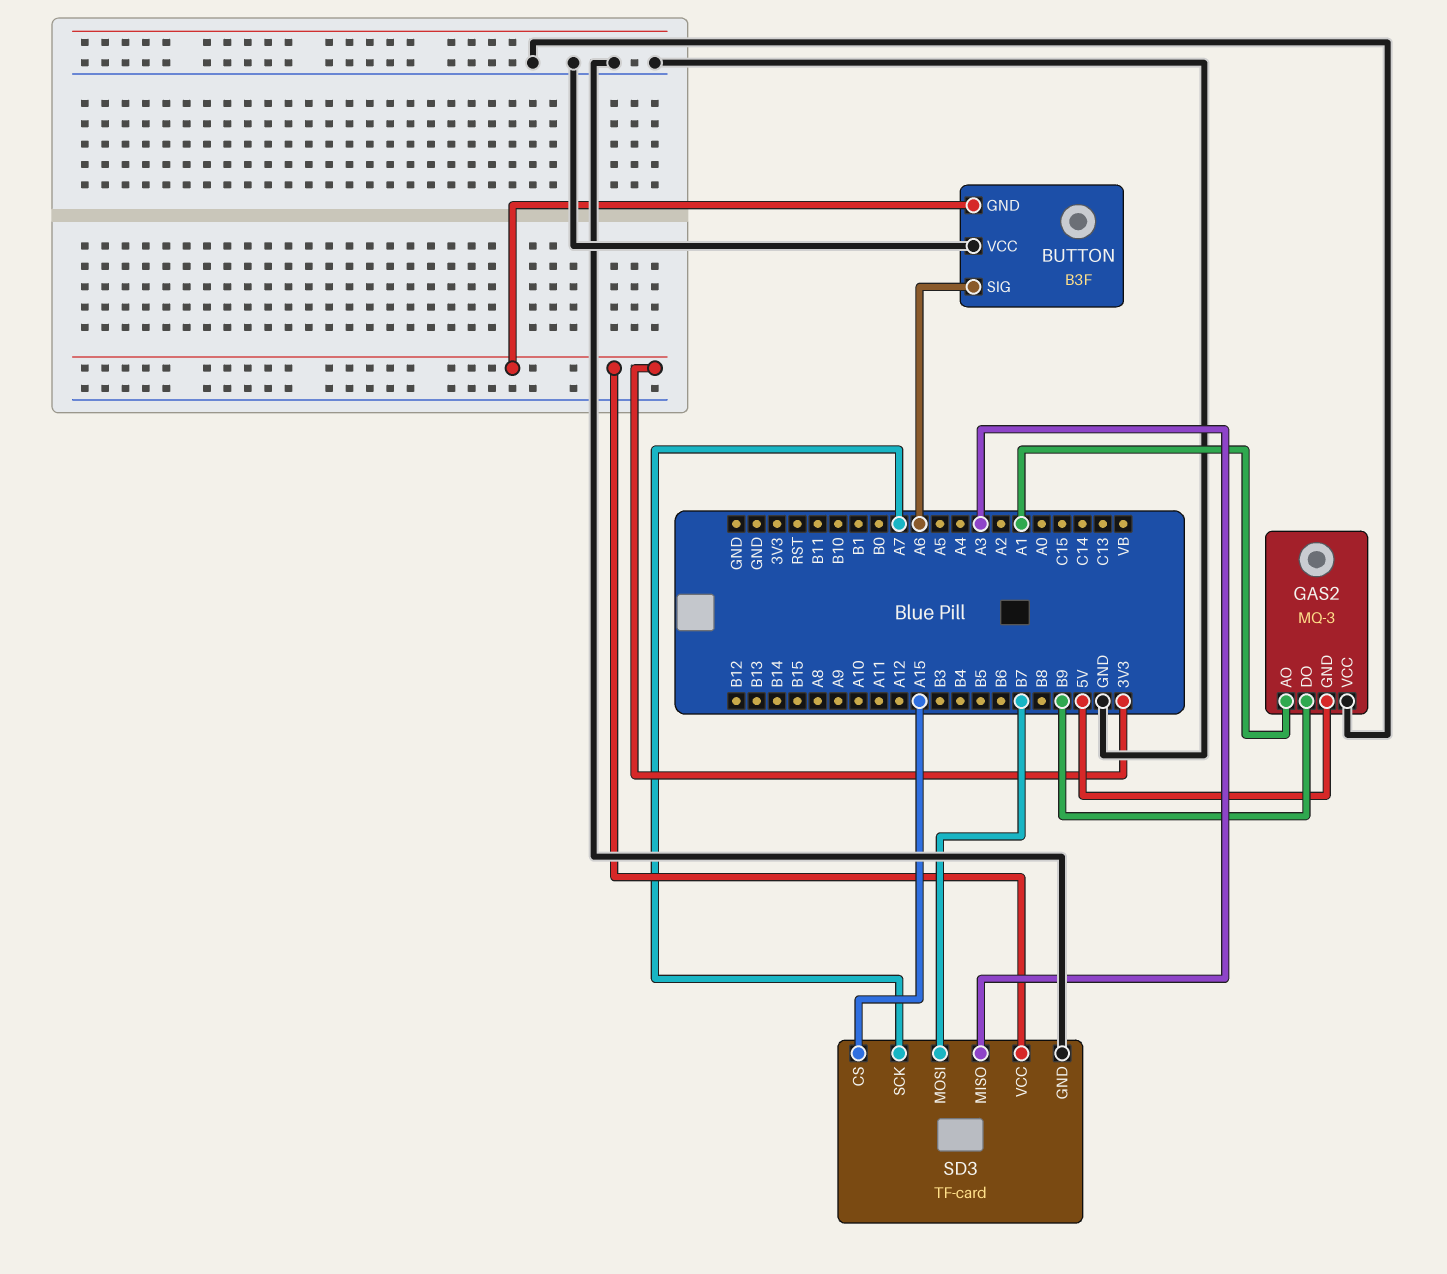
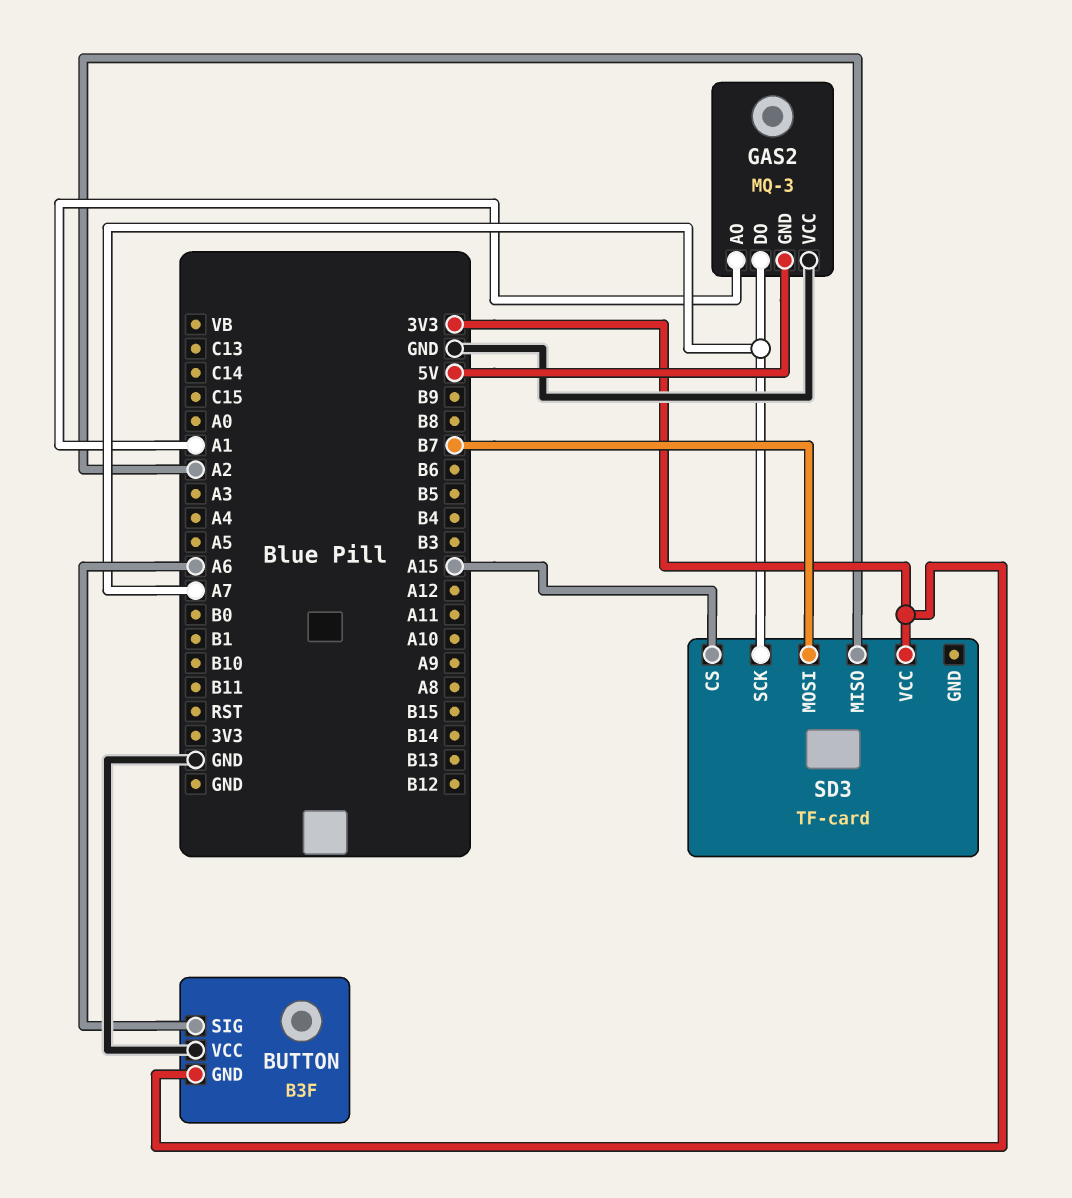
GAS2 pin DO: B9 -> A7
SD3 pin GND: GND -> none
SD3 pin MISO: A3 -> A2

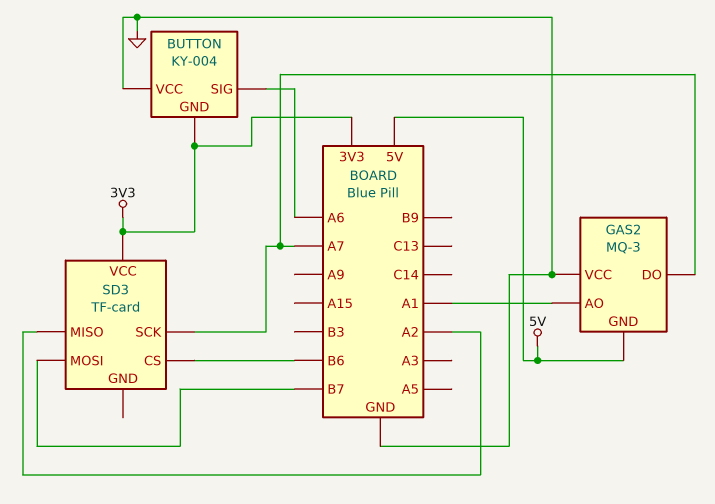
BUTTON: B3F -> KY-004
SD3 pin CS: A15 -> B6

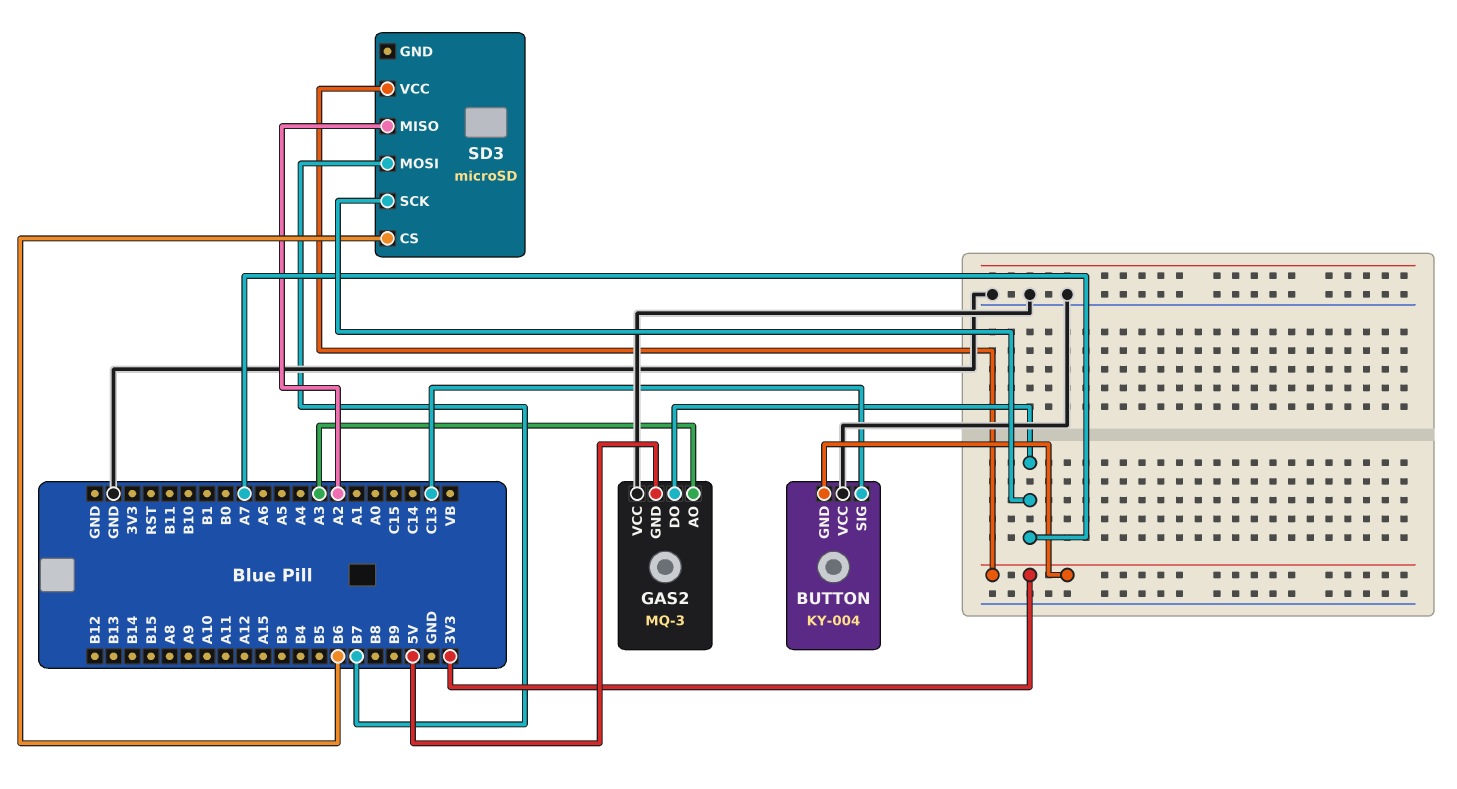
BUTTON pin SIG: A6 -> C13
GAS2 pin AO: A1 -> A3
SD3: TF-card -> microSD

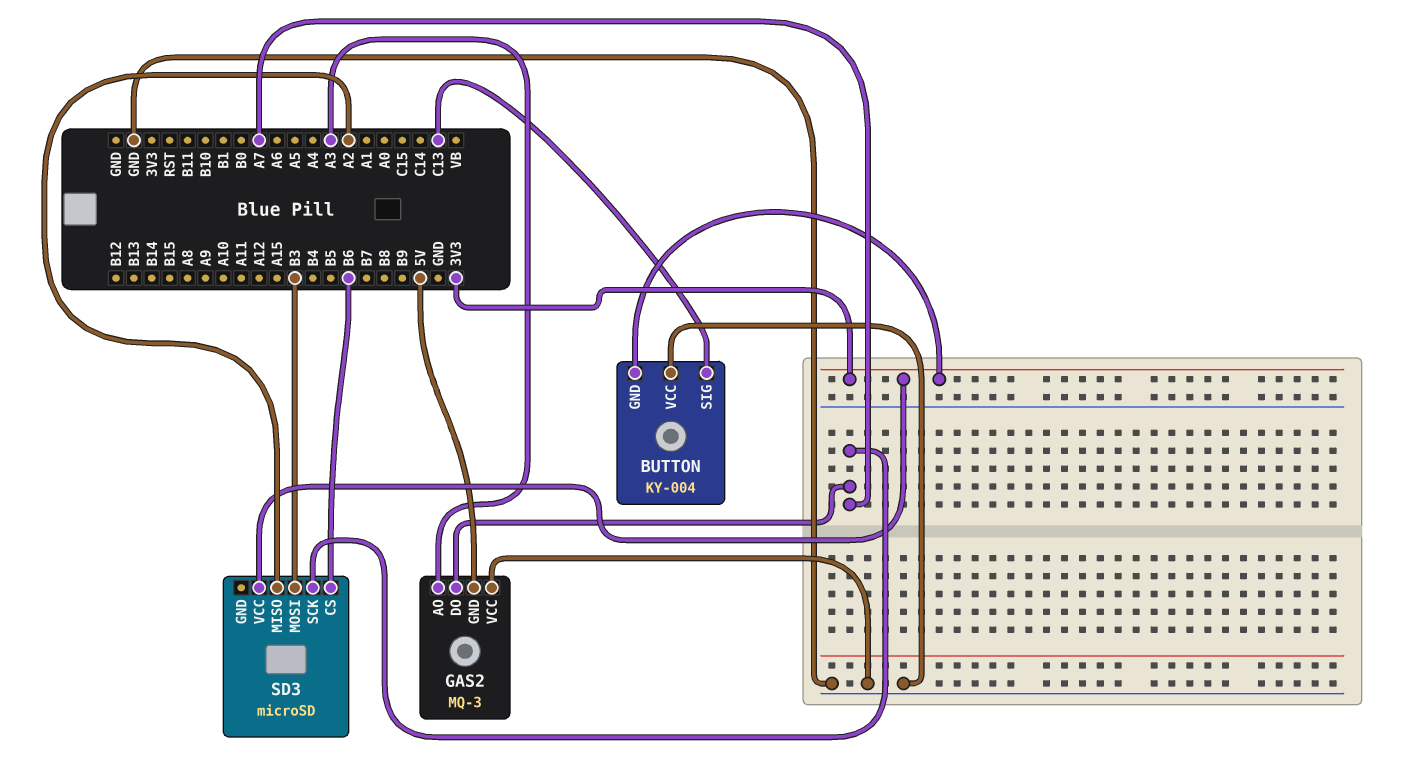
SD3 pin MOSI: B7 -> B3

